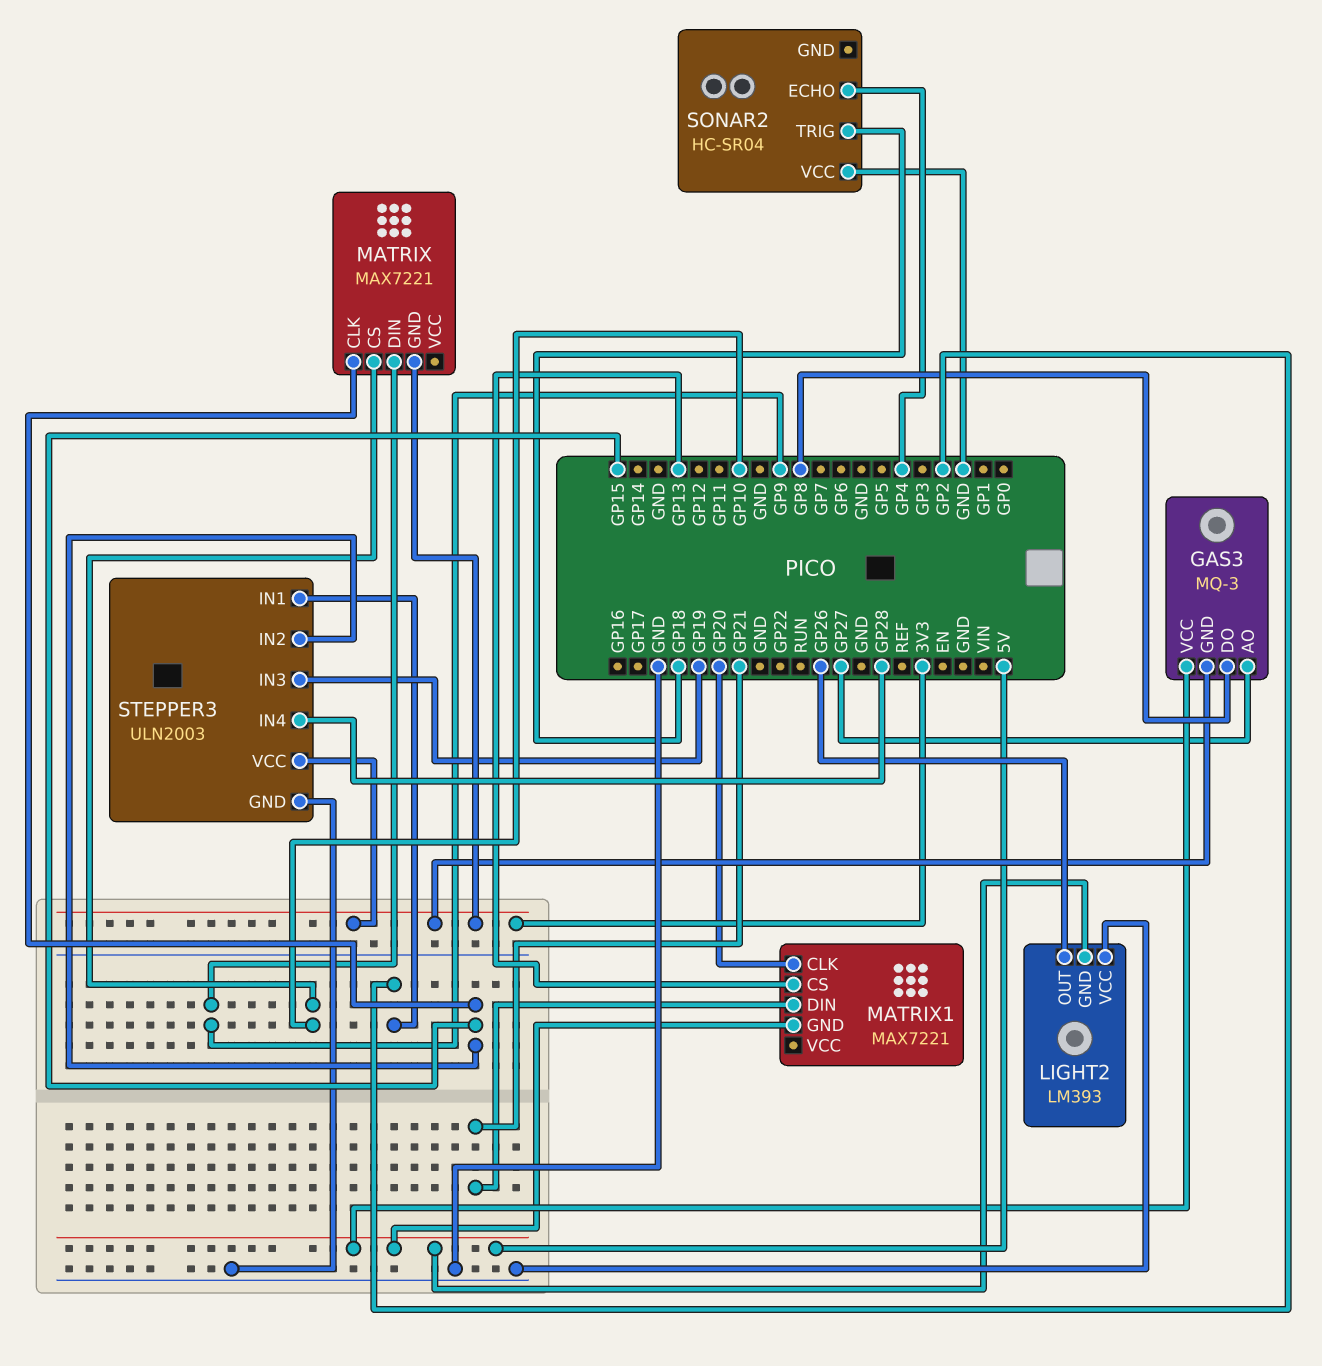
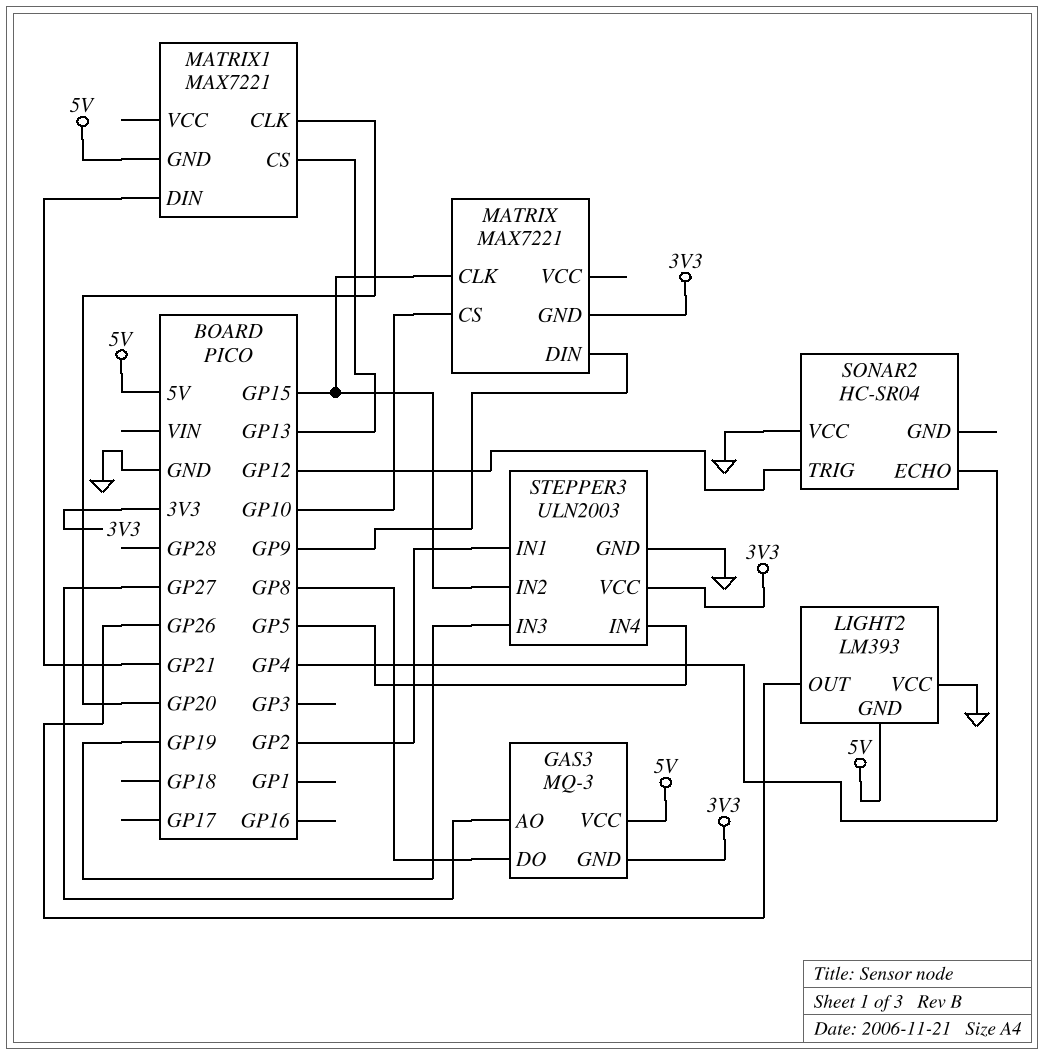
SONAR2 pin TRIG: GP18 -> GP12
STEPPER3 pin IN4: GP28 -> GP5

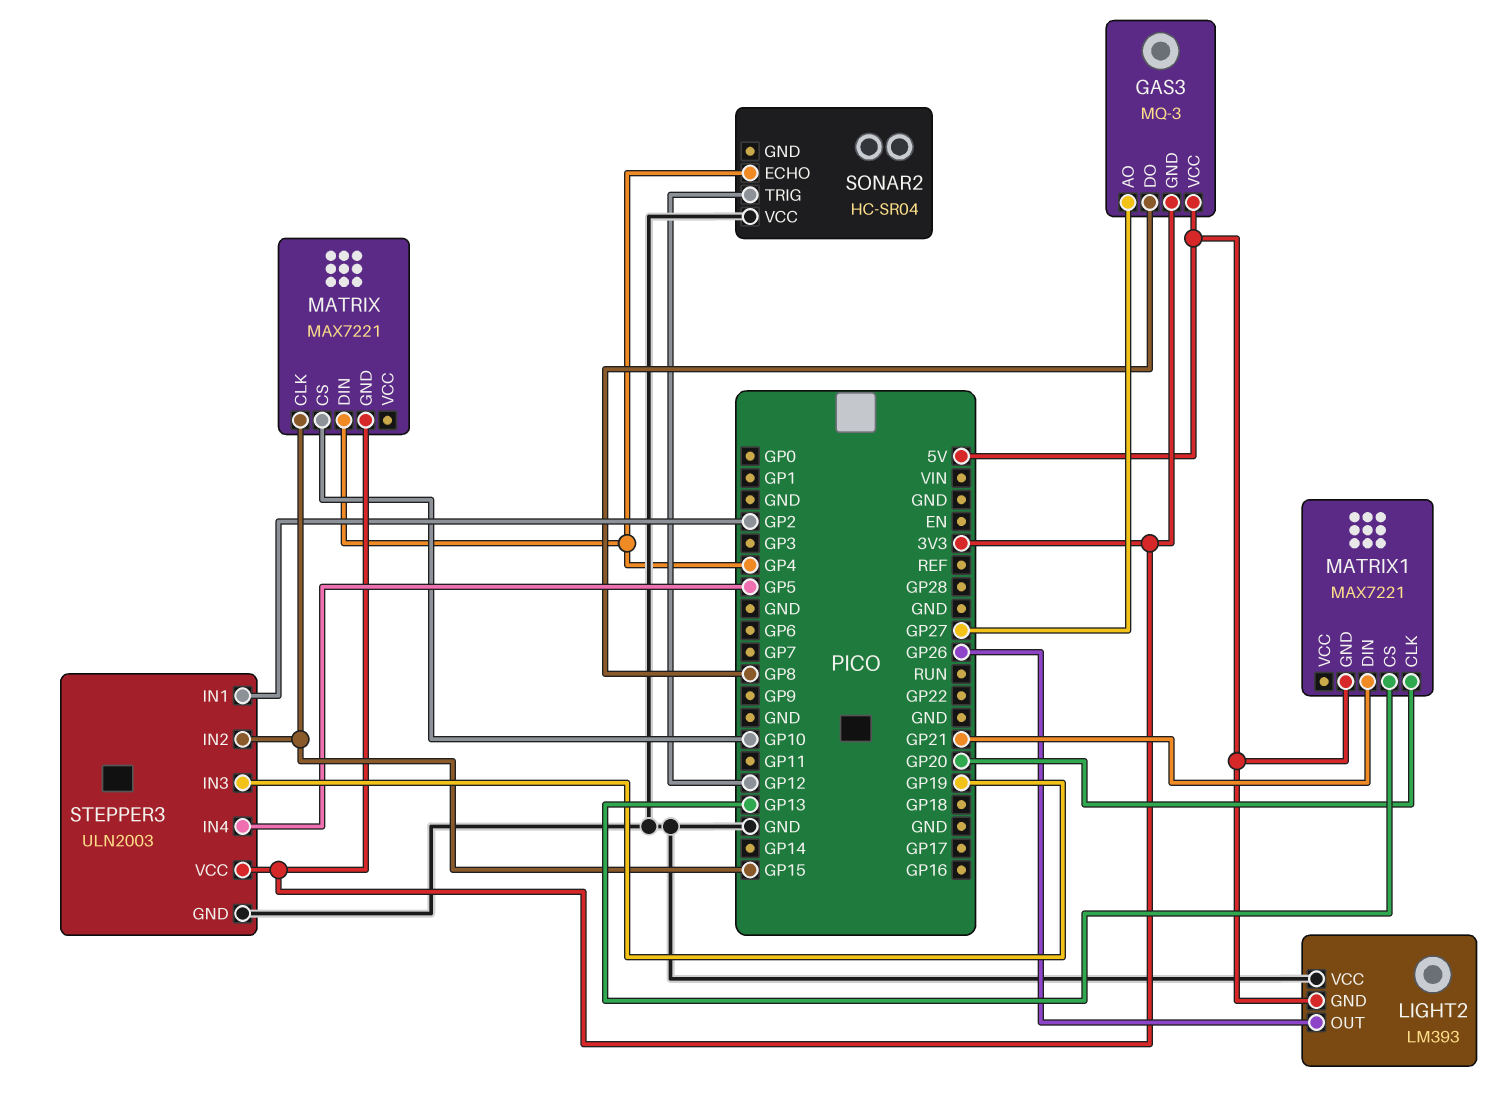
MATRIX pin DIN: GP9 -> GP4

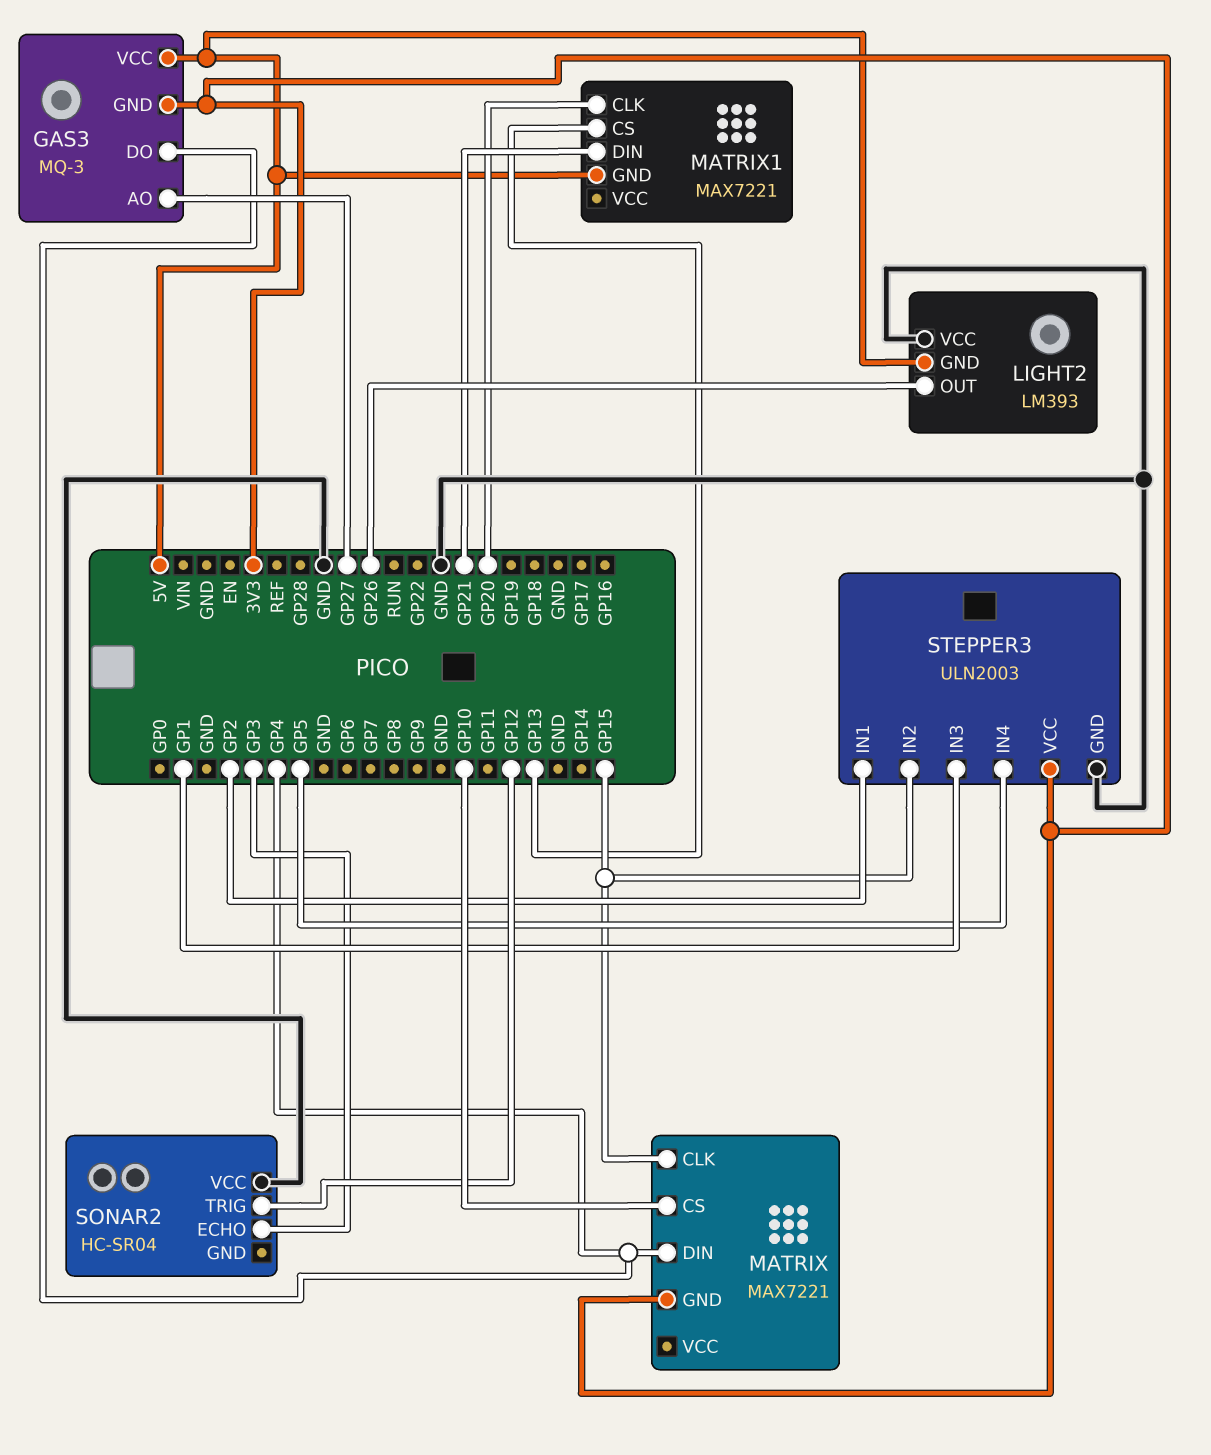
GAS3 pin DO: GP8 -> GP4
SONAR2 pin ECHO: GP4 -> GP3
STEPPER3 pin IN3: GP19 -> GP1

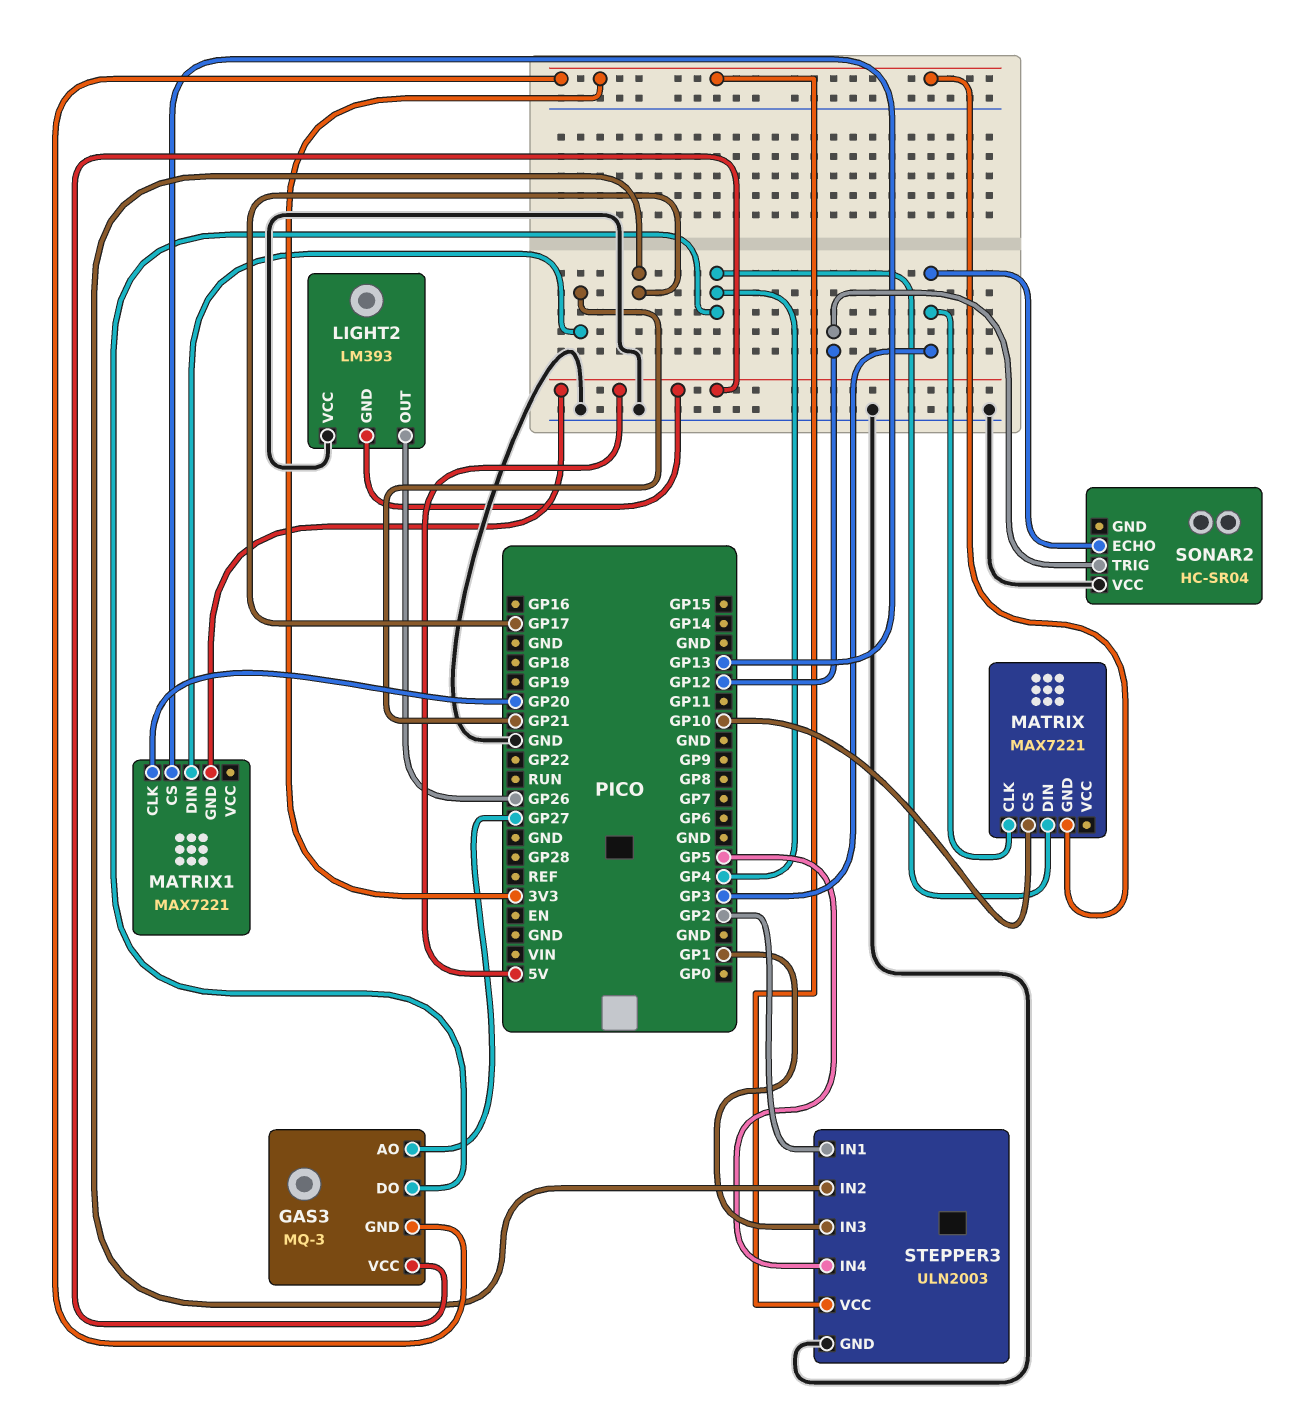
MATRIX pin CLK: GP15 -> GP3
STEPPER3 pin IN2: GP15 -> GP17

